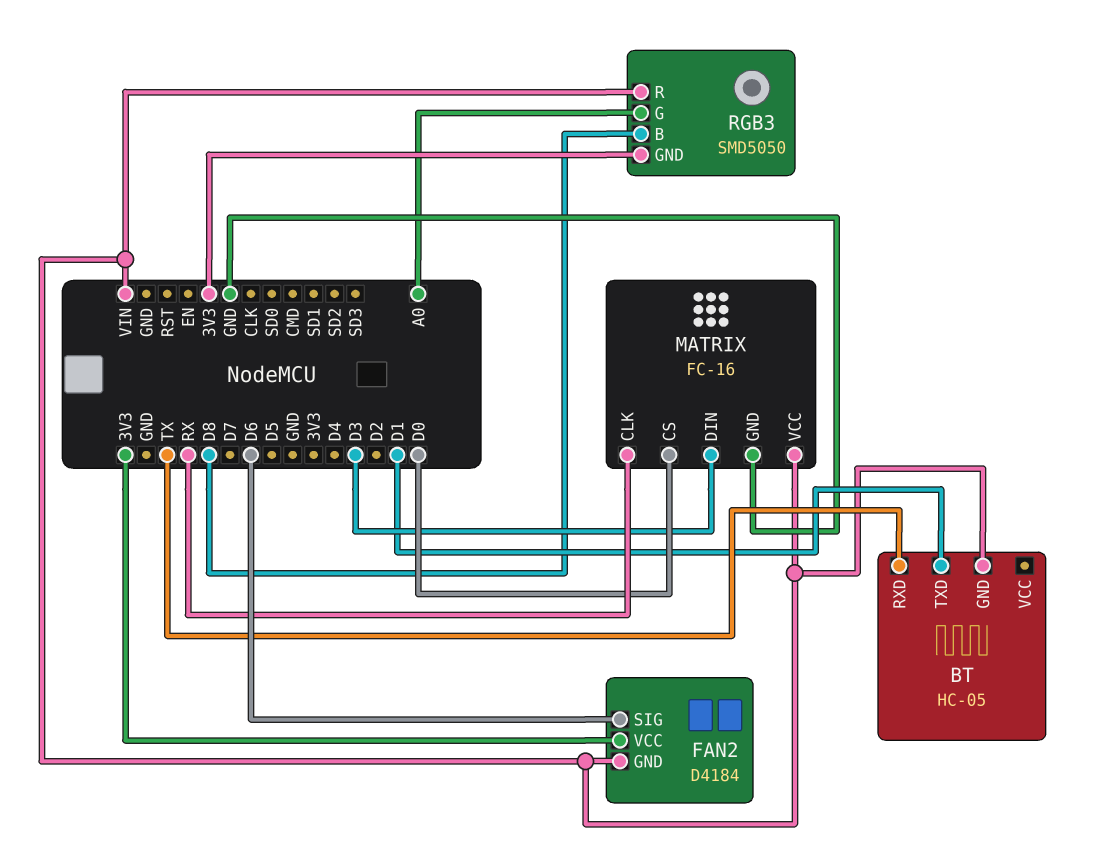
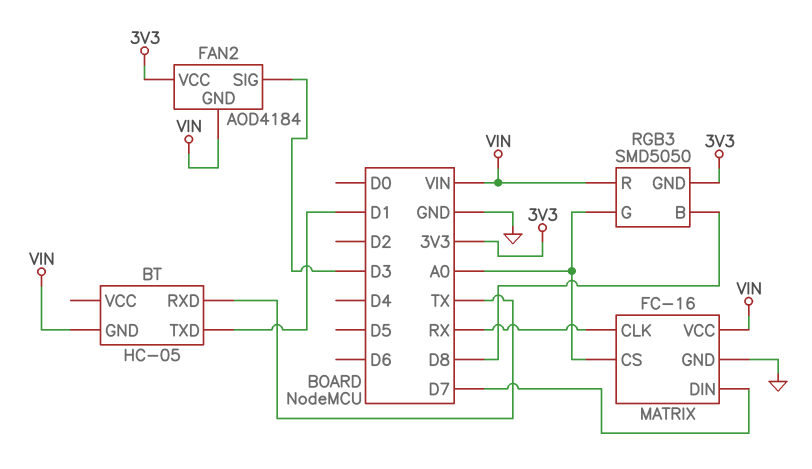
FAN2: D4184 -> AOD4184
FAN2 pin SIG: D6 -> D3
MATRIX pin CS: D0 -> A0
MATRIX pin DIN: D3 -> D7

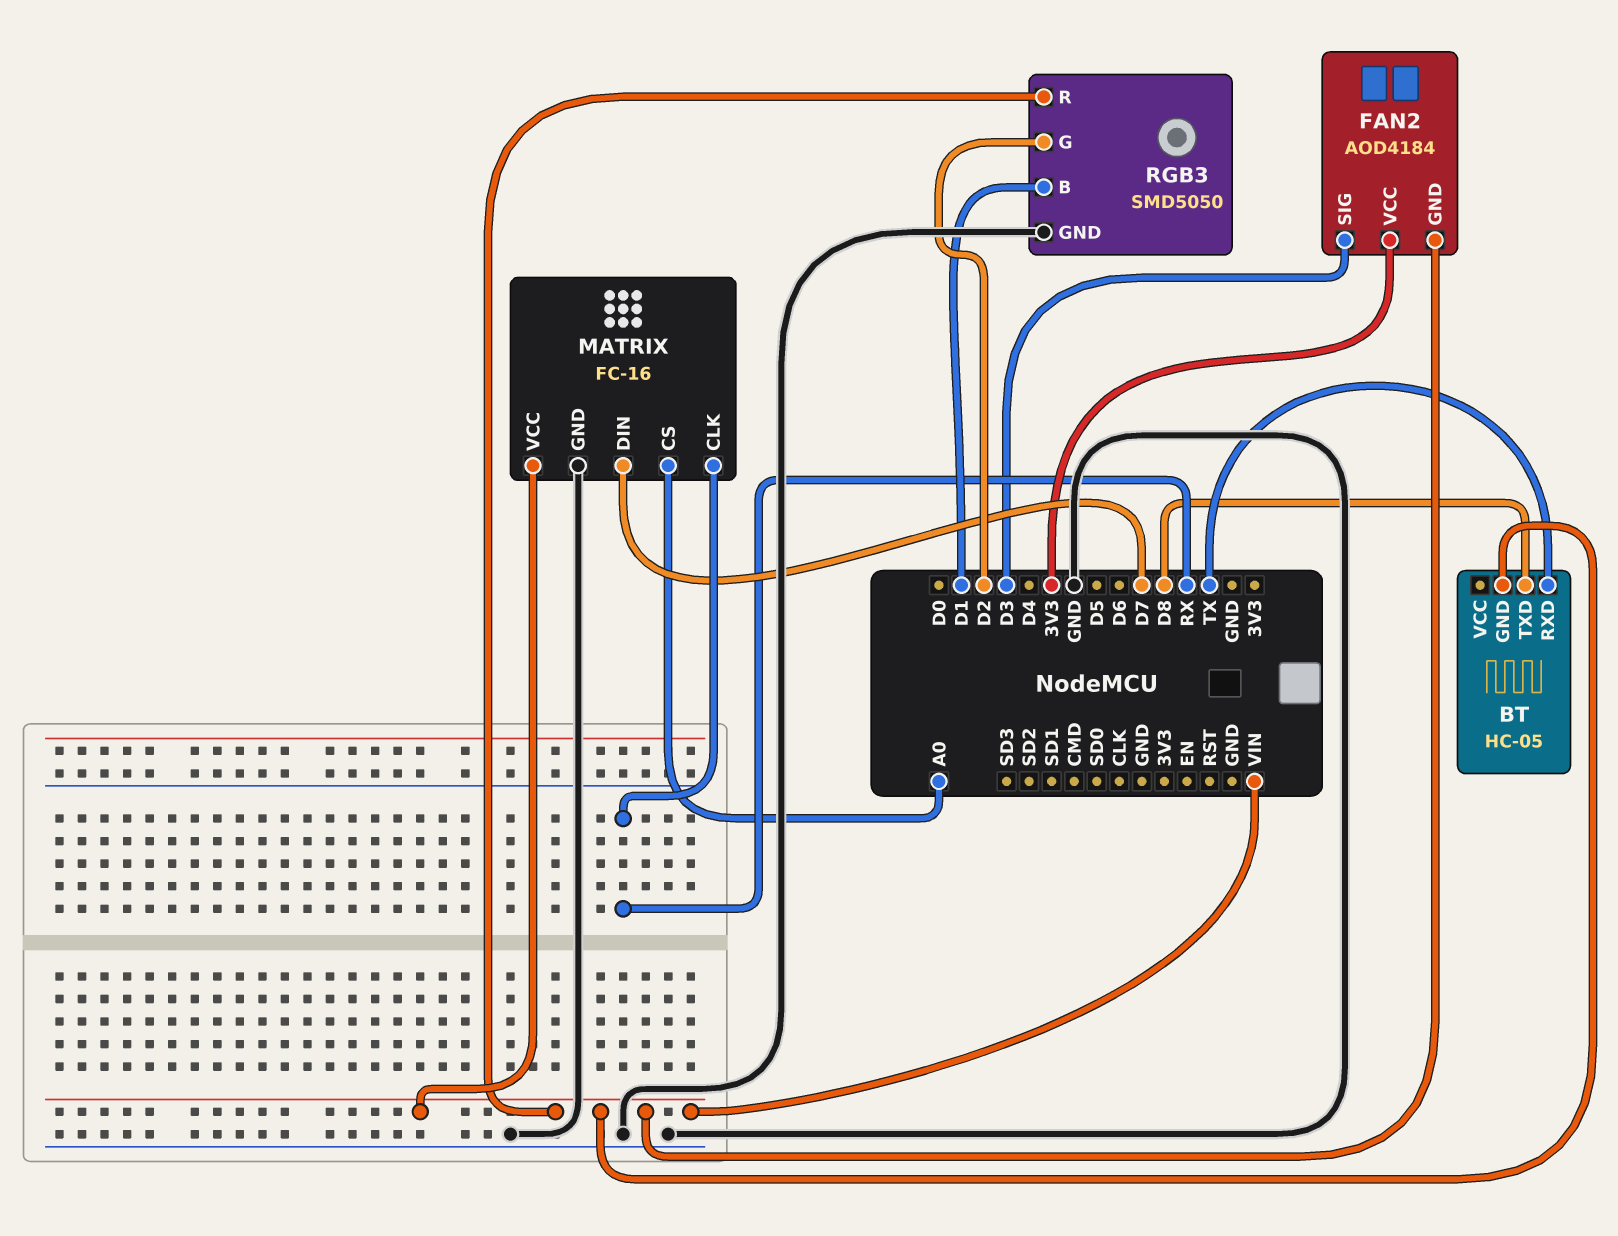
BT pin TXD: D1 -> D8
RGB3 pin B: D8 -> D1
RGB3 pin G: A0 -> D2
RGB3 pin GND: 3V3 -> GND

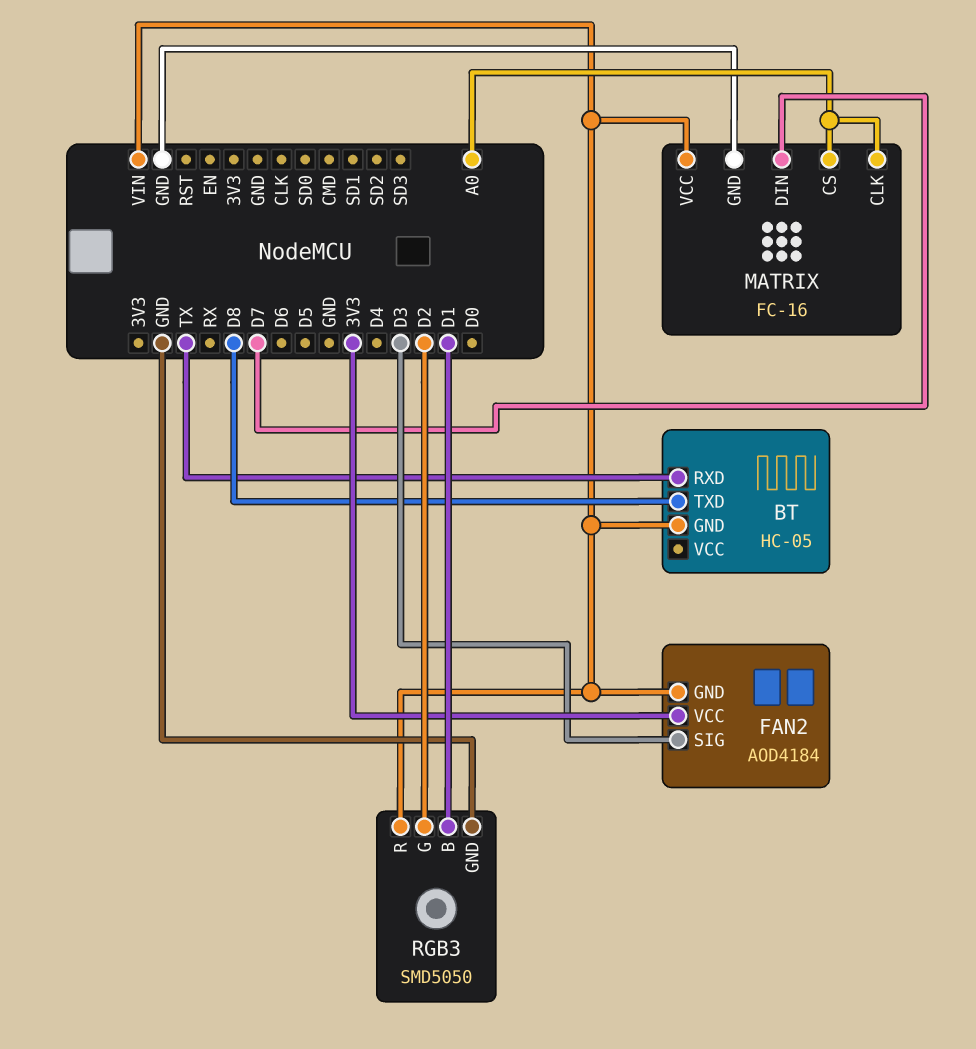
MATRIX pin CLK: RX -> A0

